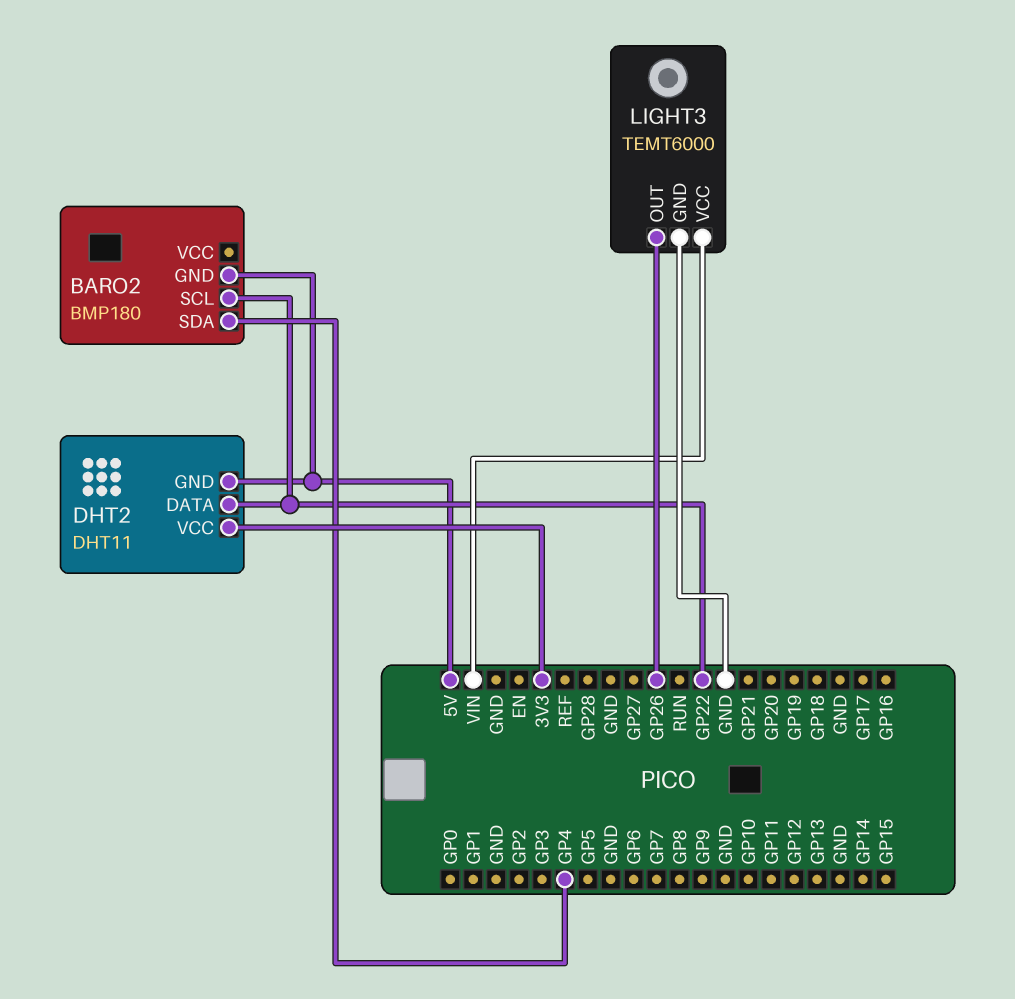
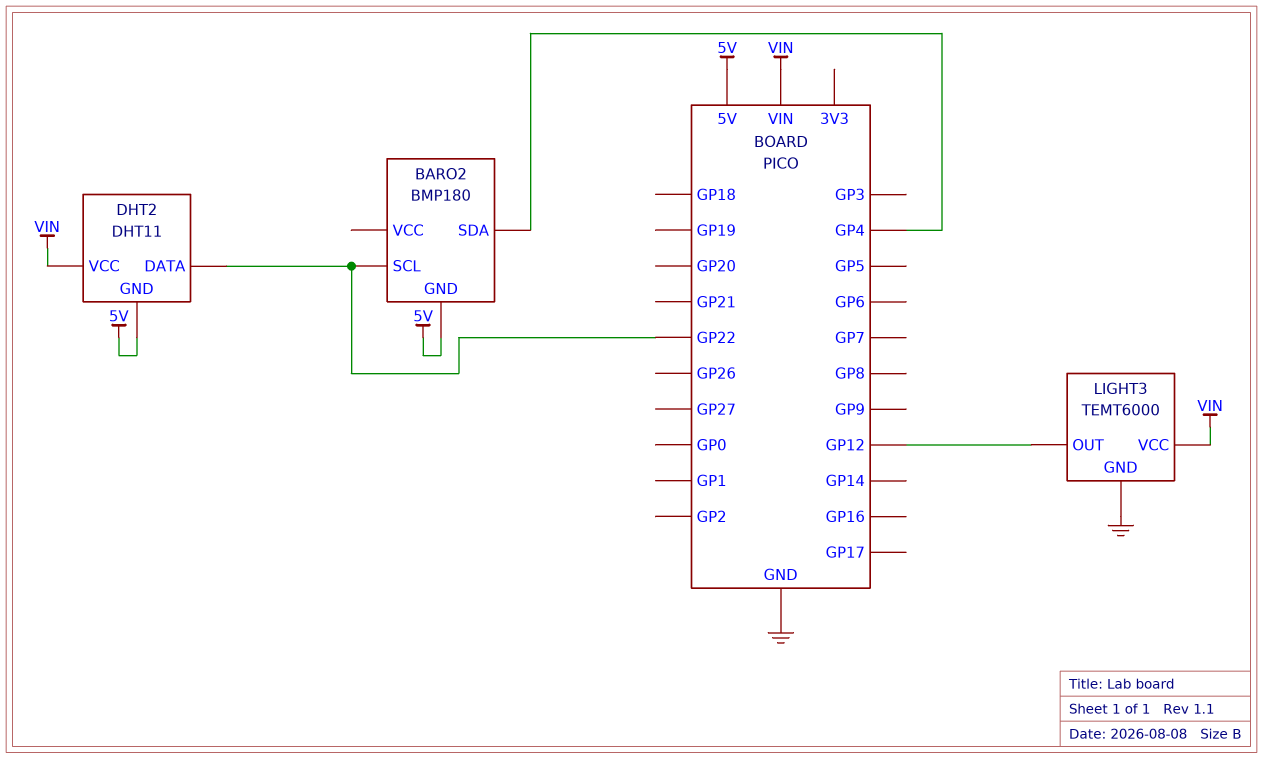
DHT2 pin VCC: 3V3 -> VIN
LIGHT3 pin OUT: GP26 -> GP12

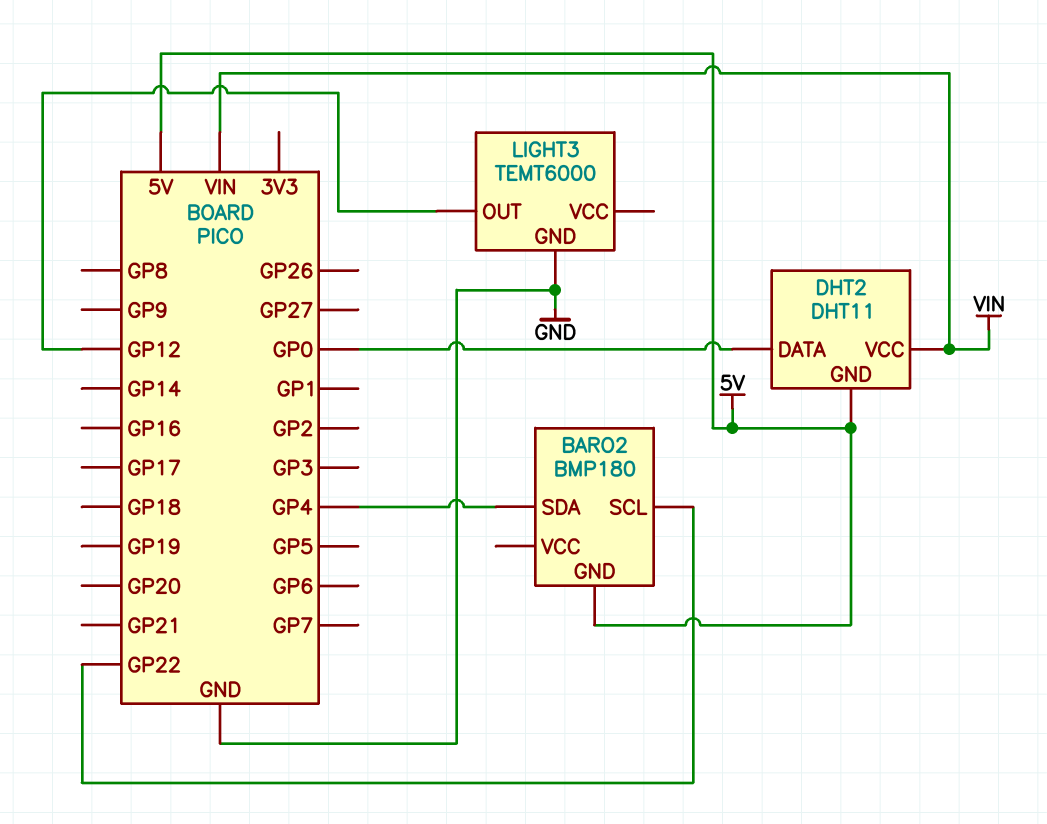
DHT2 pin DATA: GP22 -> GP0
LIGHT3 pin VCC: VIN -> none

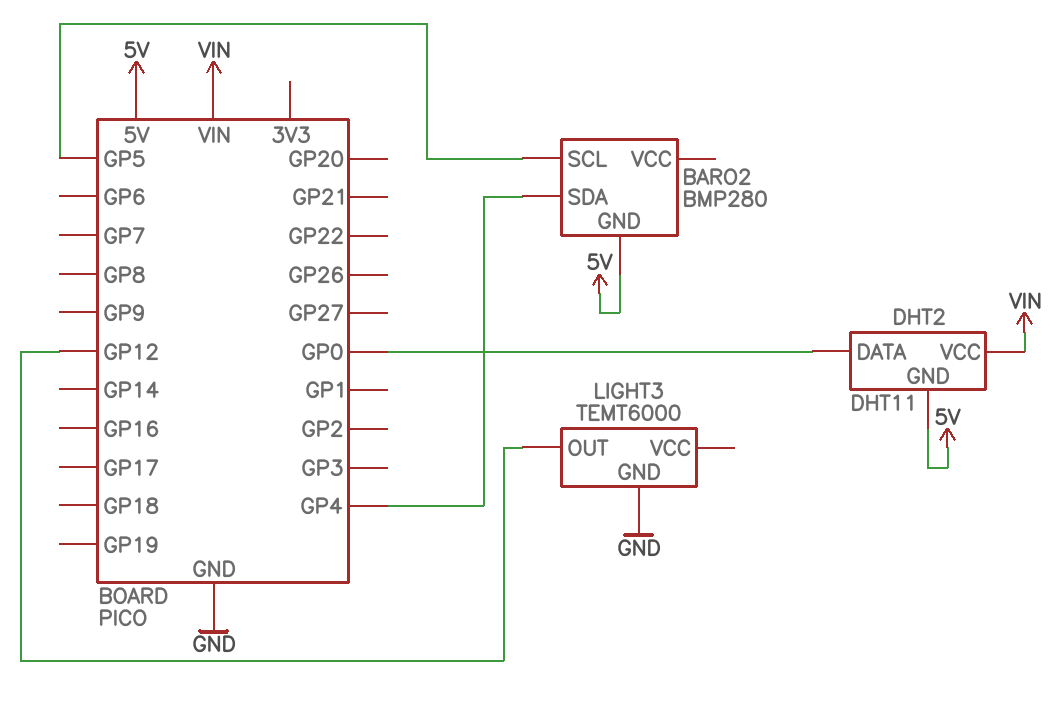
BARO2: BMP180 -> BMP280
BARO2 pin SCL: GP22 -> GP5

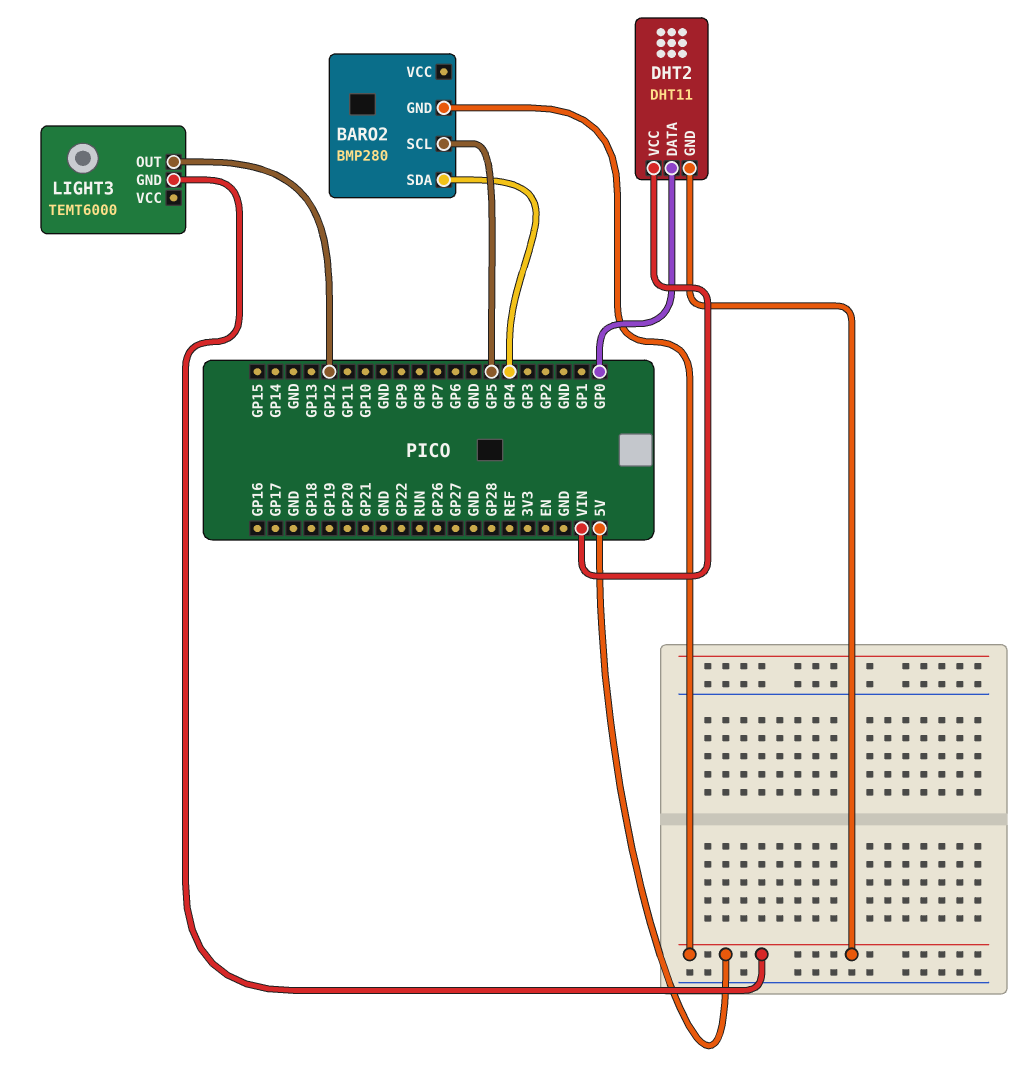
LIGHT3 pin GND: GND -> 5V

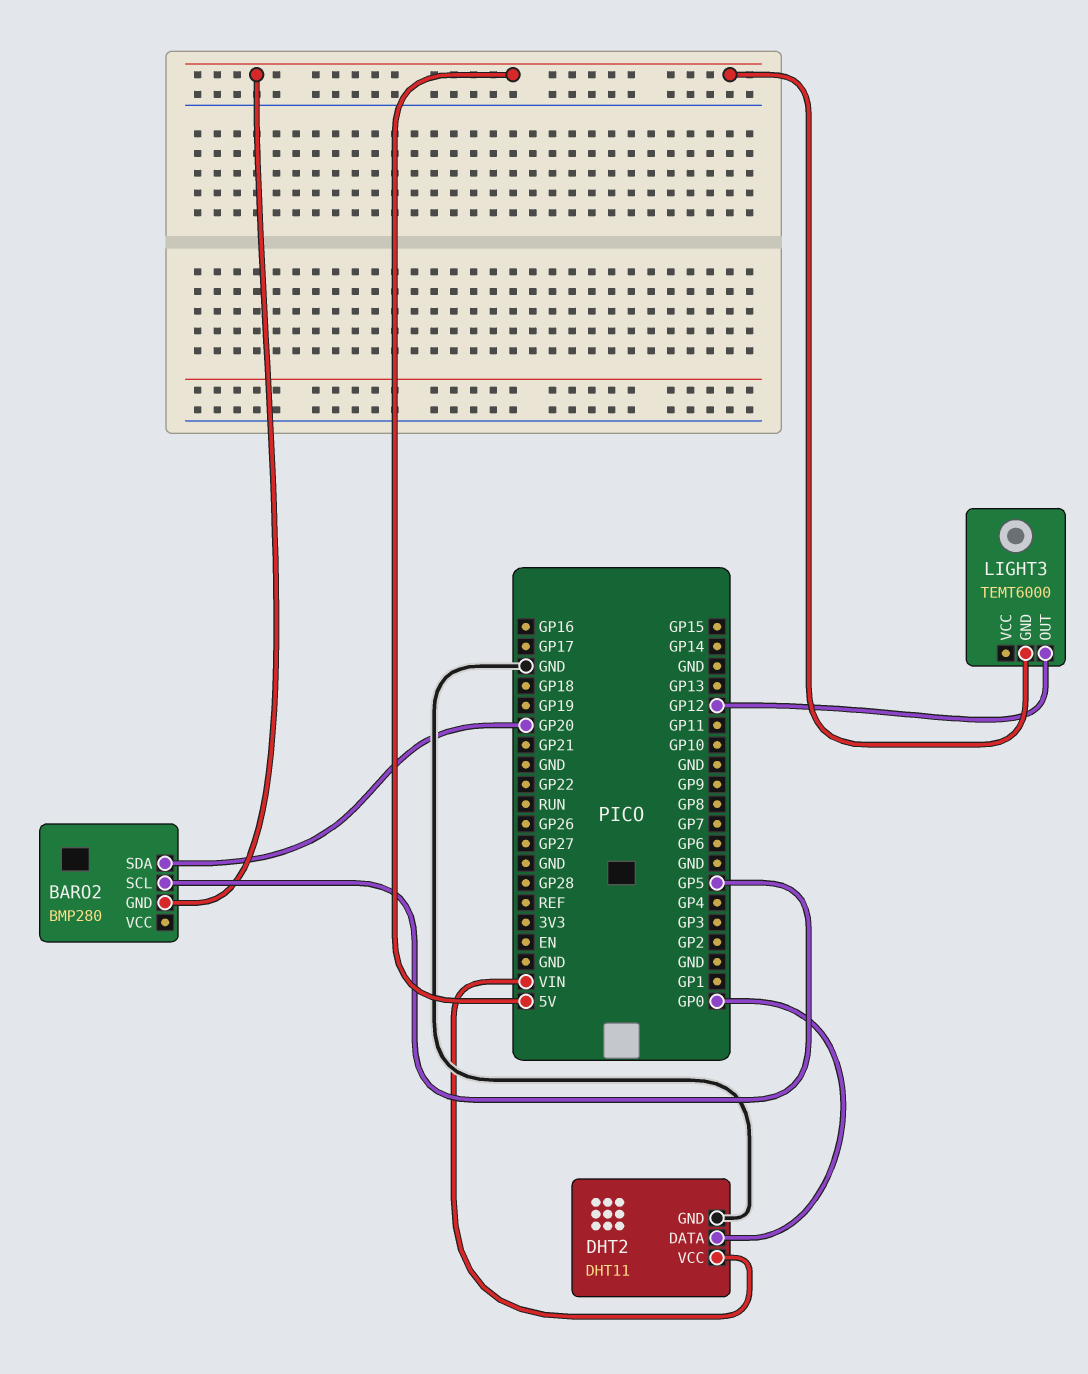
BARO2 pin SDA: GP4 -> GP20
DHT2 pin GND: 5V -> GND

